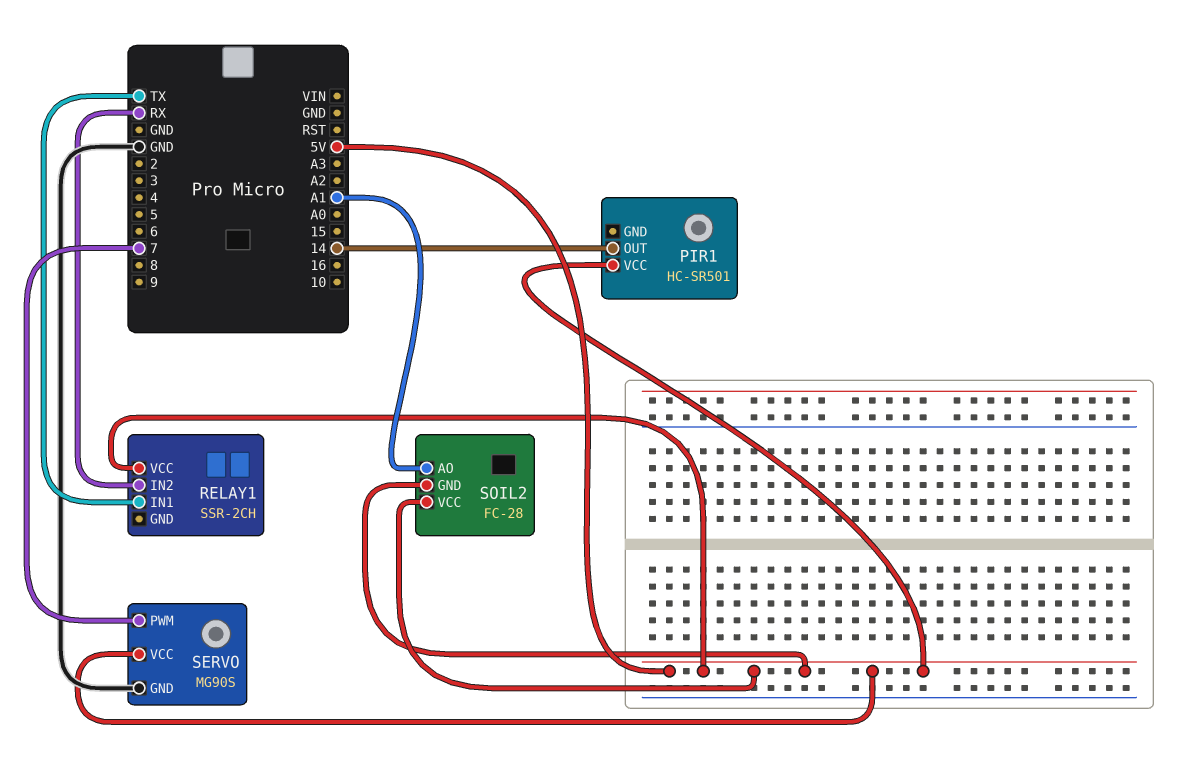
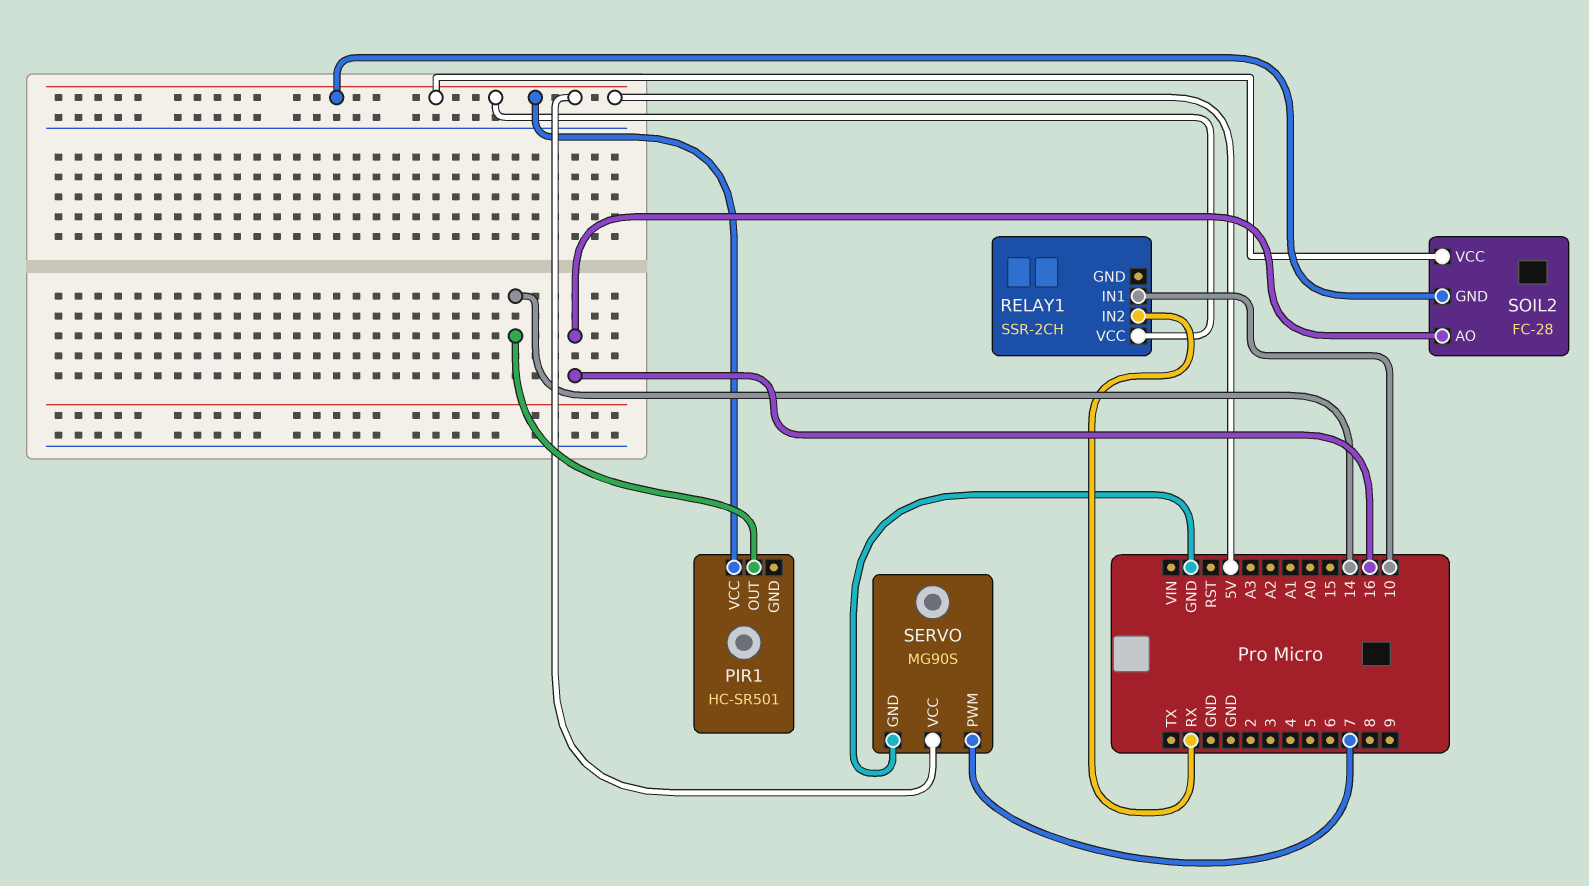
RELAY1 pin IN1: TX -> 10
SOIL2 pin AO: A1 -> 16

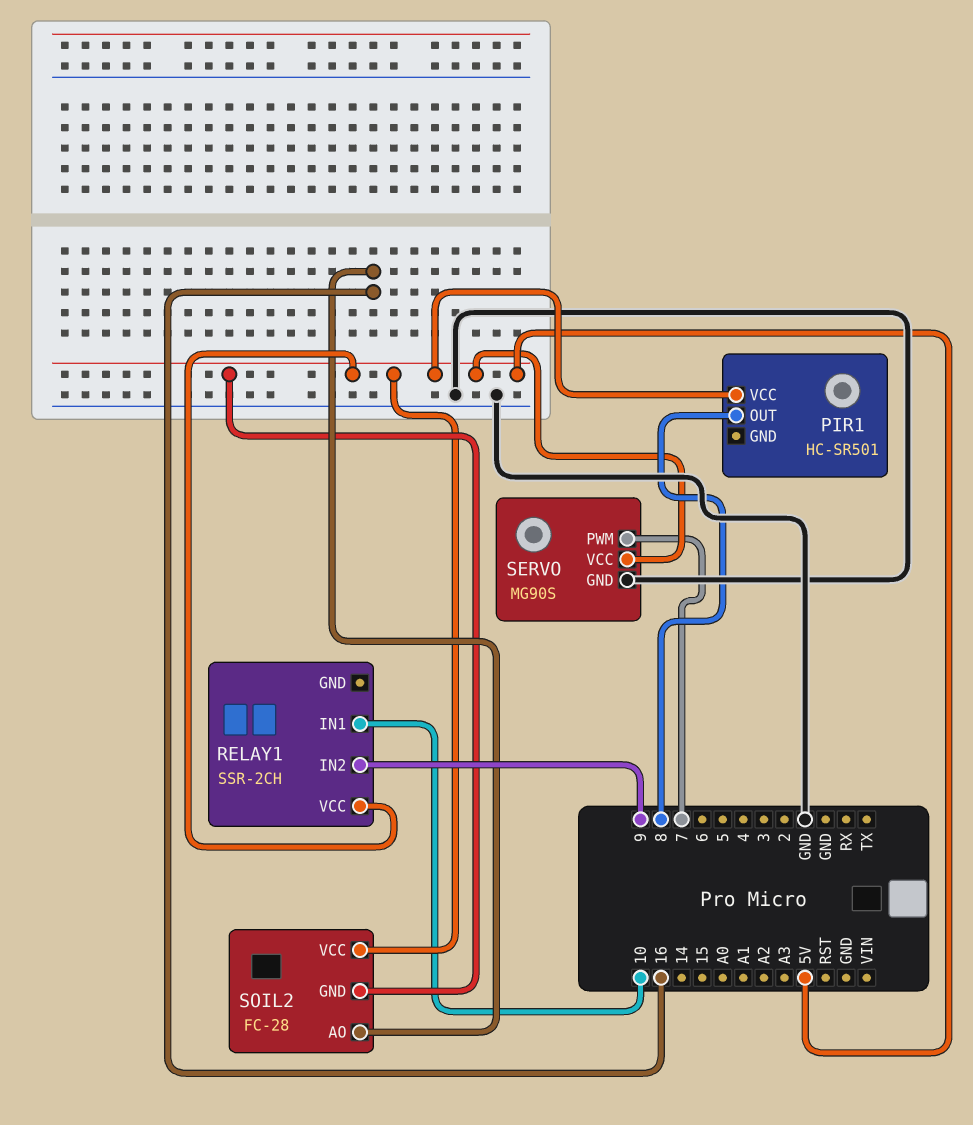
PIR1 pin OUT: 14 -> 8
RELAY1 pin IN2: RX -> 9

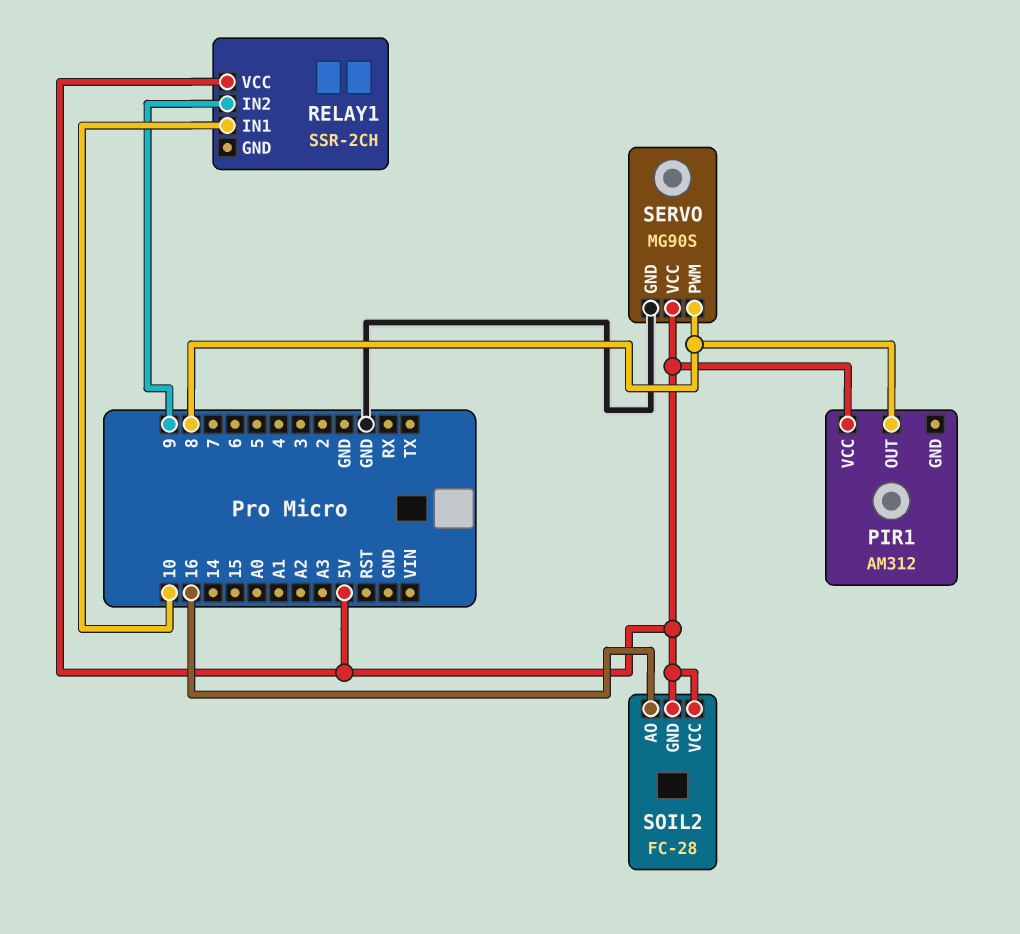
PIR1: HC-SR501 -> AM312
SERVO pin PWM: 7 -> 8

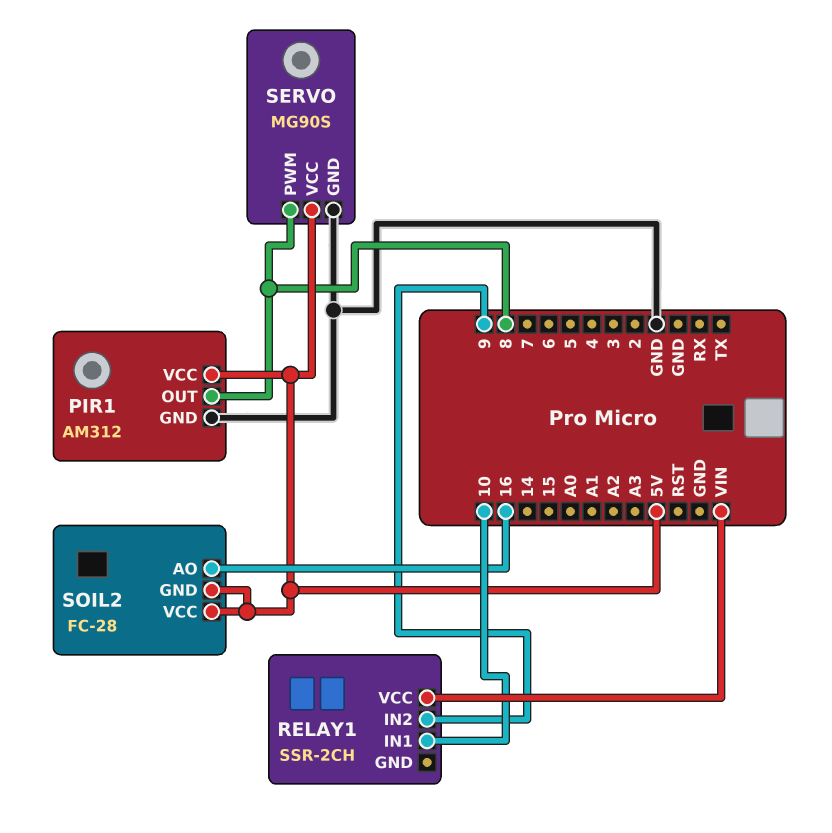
PIR1 pin GND: none -> GND
RELAY1 pin VCC: 5V -> VIN

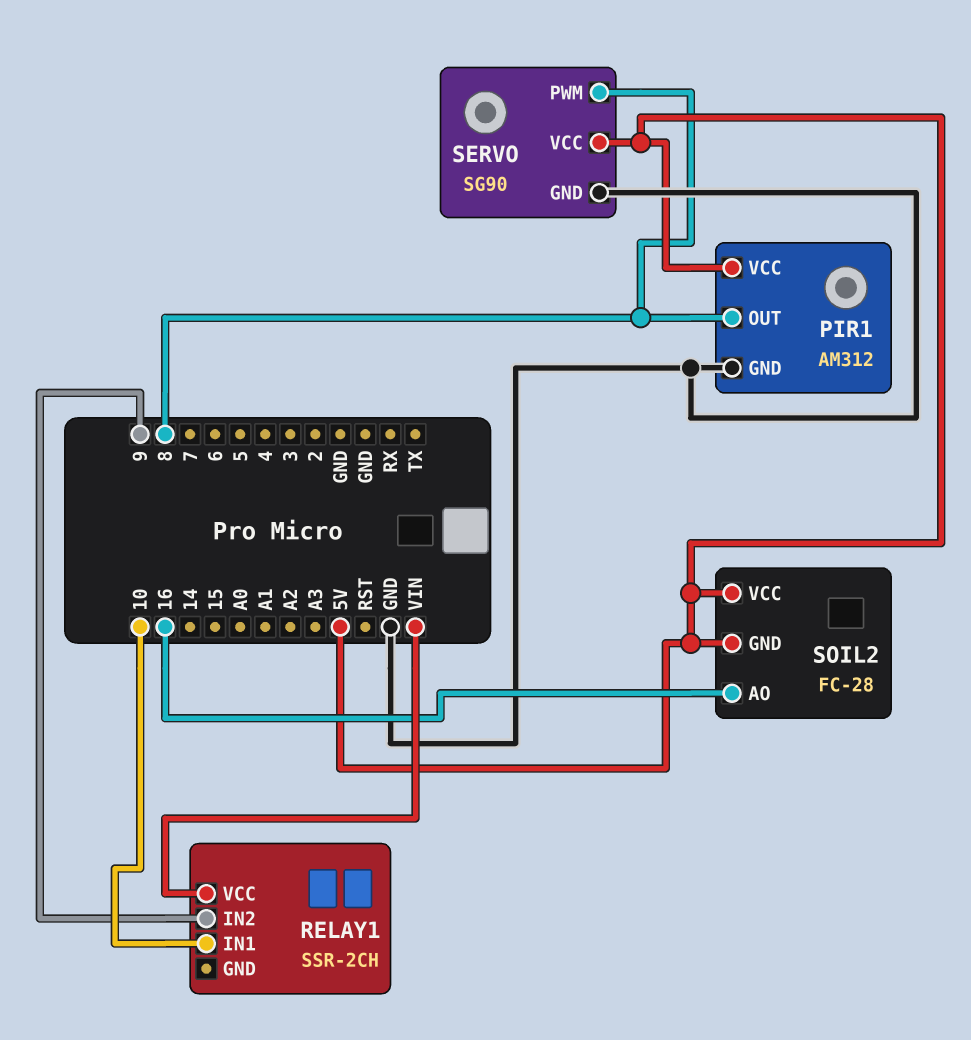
SERVO: MG90S -> SG90

